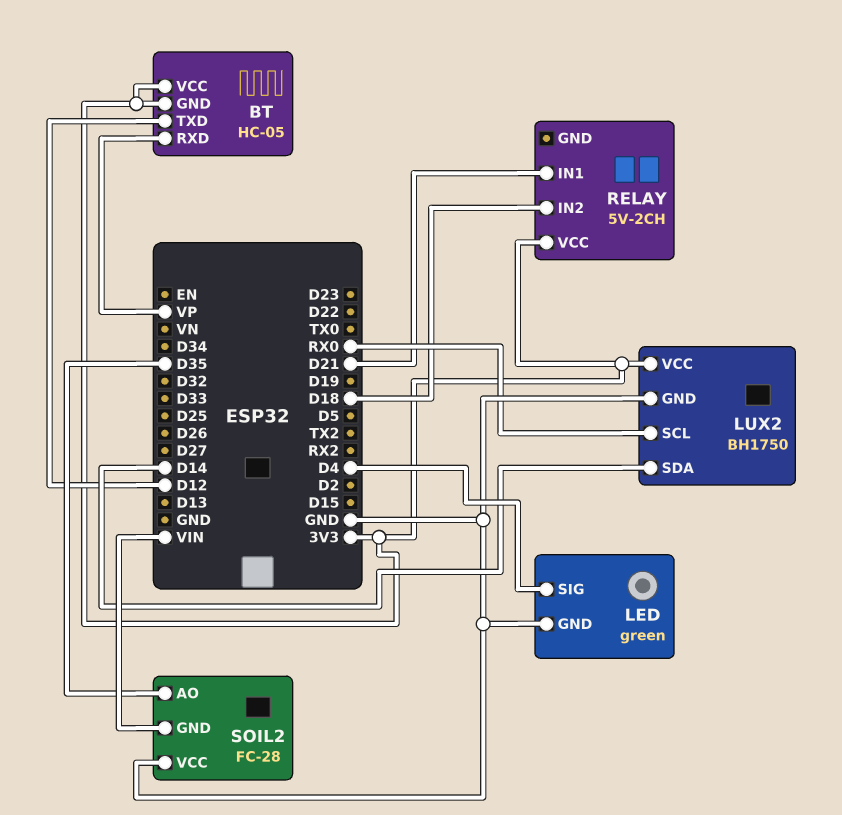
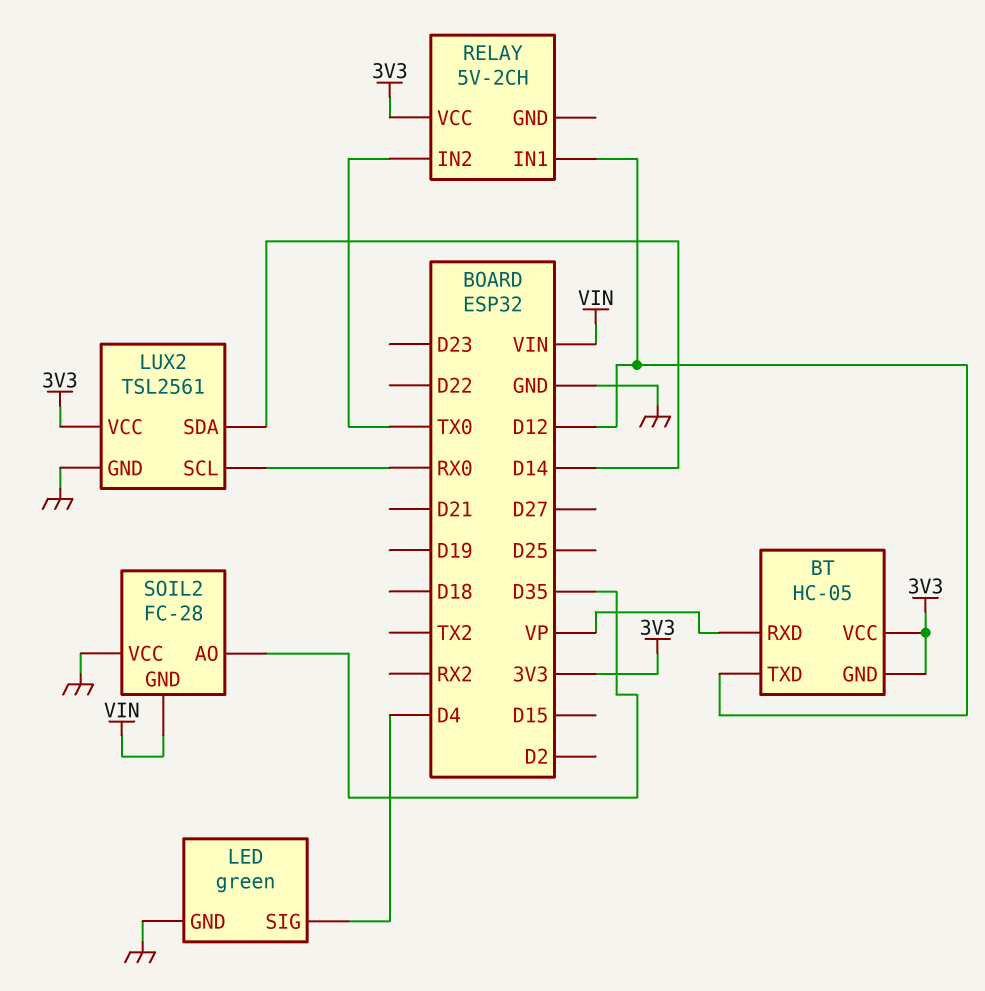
LUX2: BH1750 -> TSL2561
RELAY pin IN1: D21 -> D12
RELAY pin IN2: D18 -> TX0

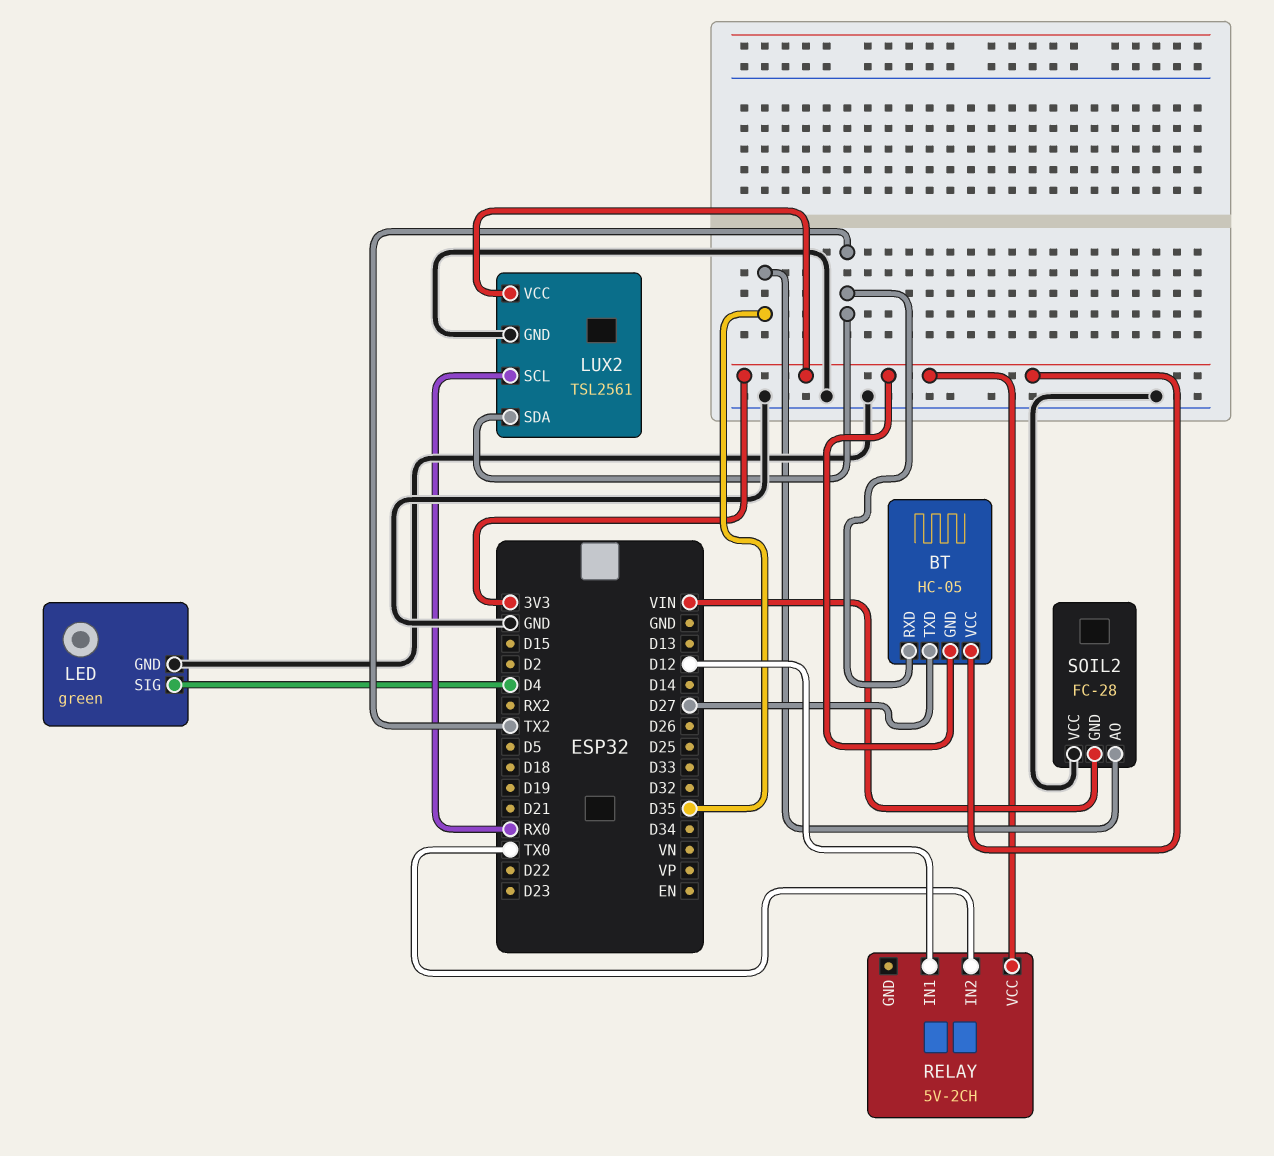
BT pin RXD: VP -> TX2
BT pin TXD: D12 -> D27
LUX2 pin SDA: D14 -> TX2

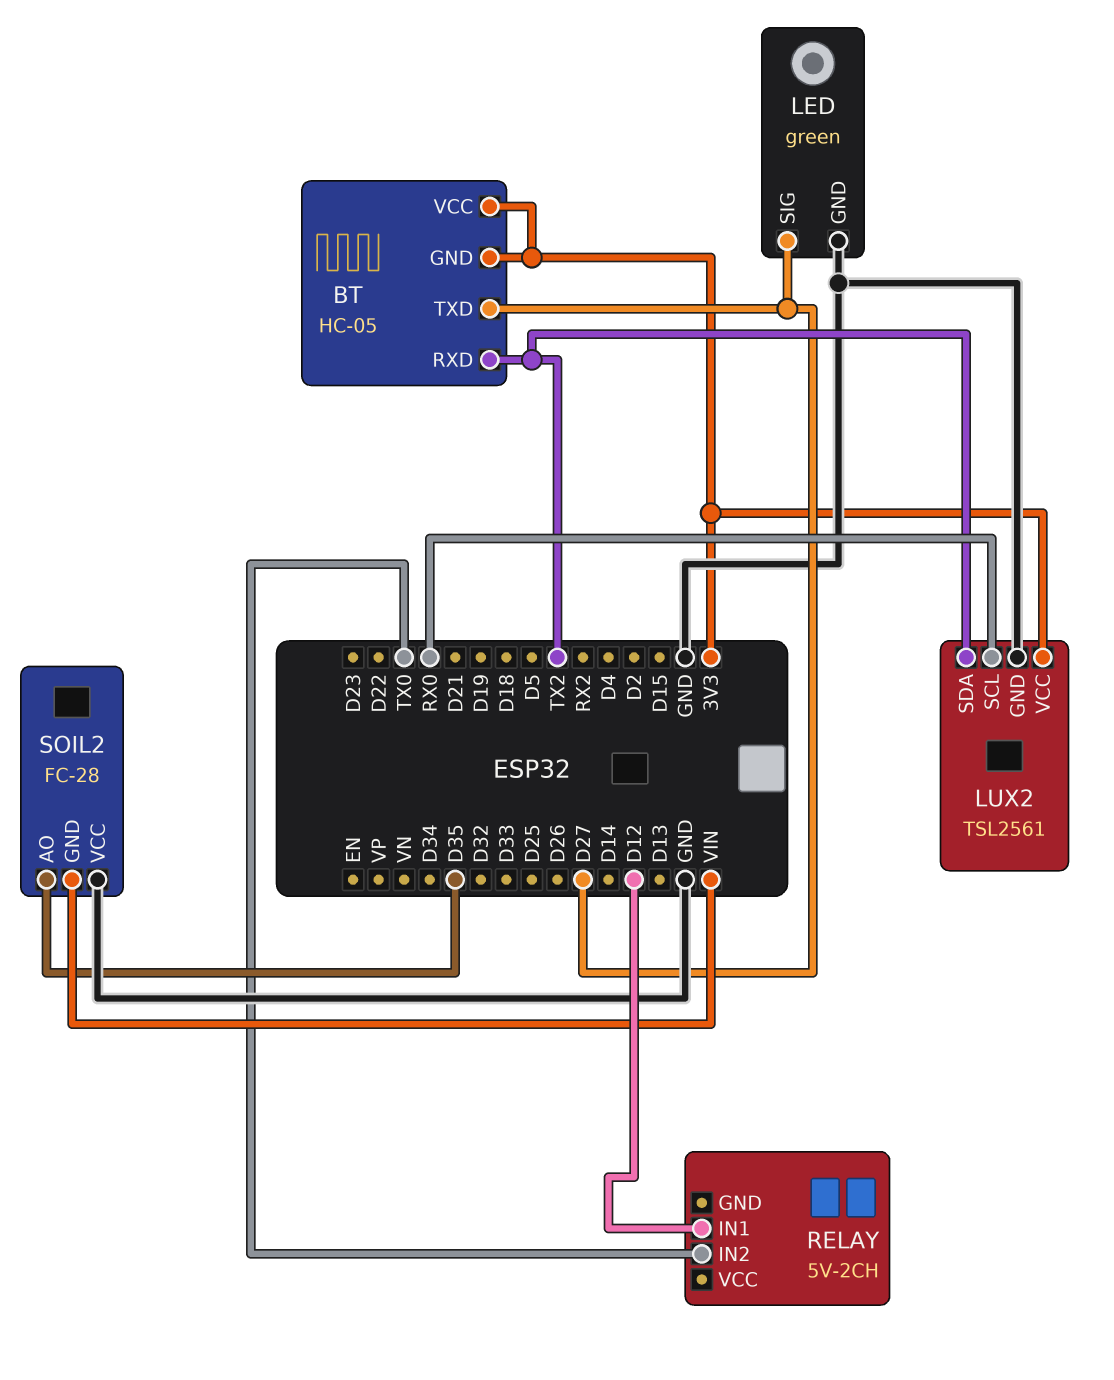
LED pin SIG: D4 -> D27
RELAY pin VCC: 3V3 -> none

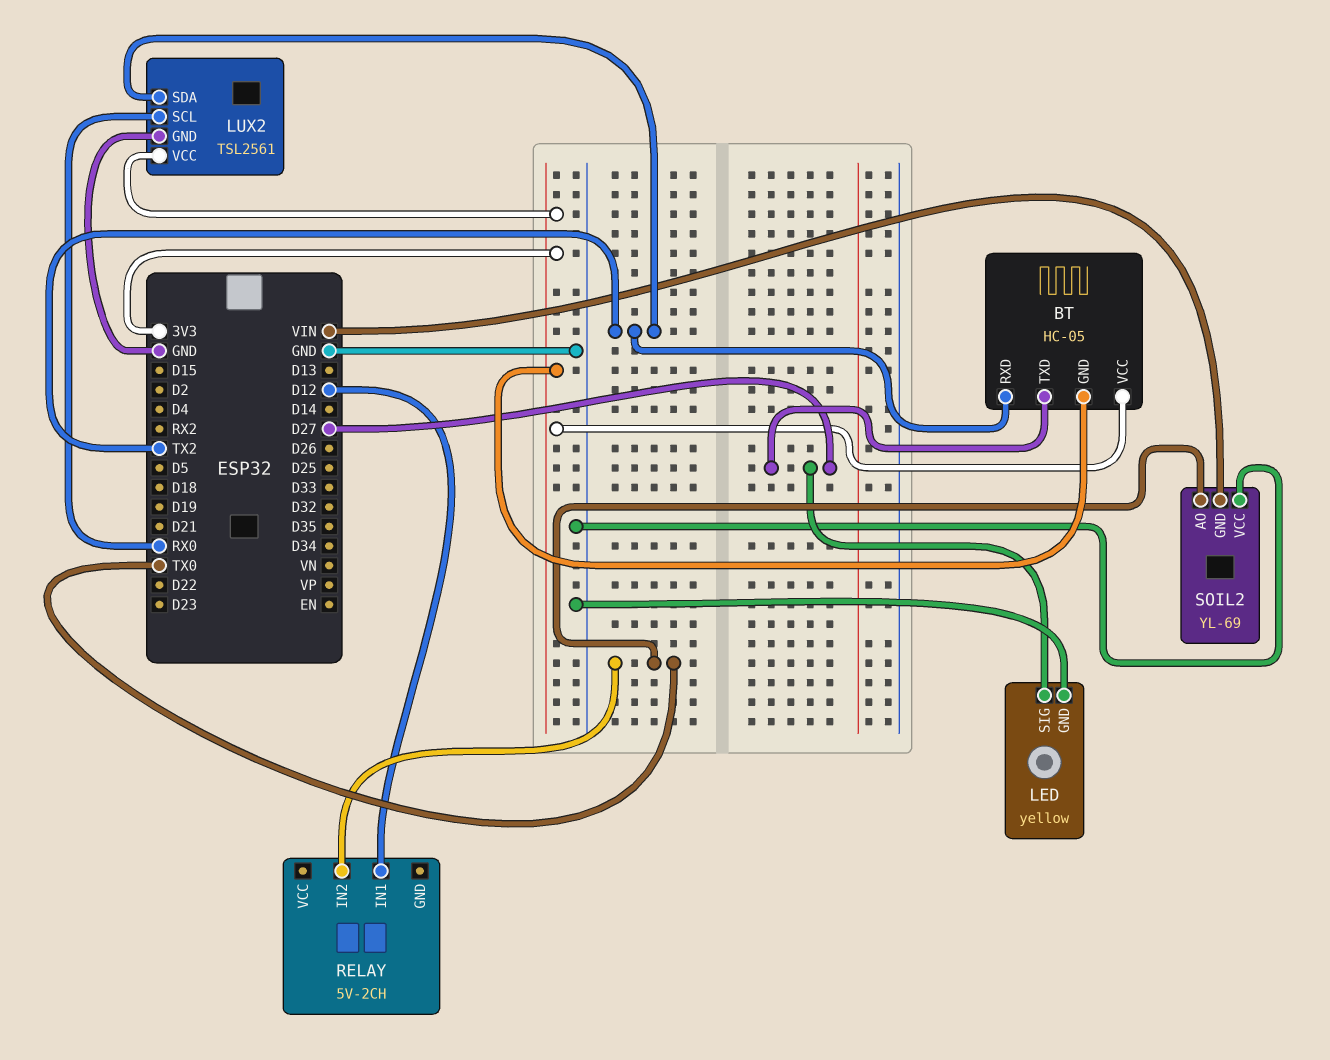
LED: green -> yellow
SOIL2: FC-28 -> YL-69
SOIL2 pin AO: D35 -> TX0

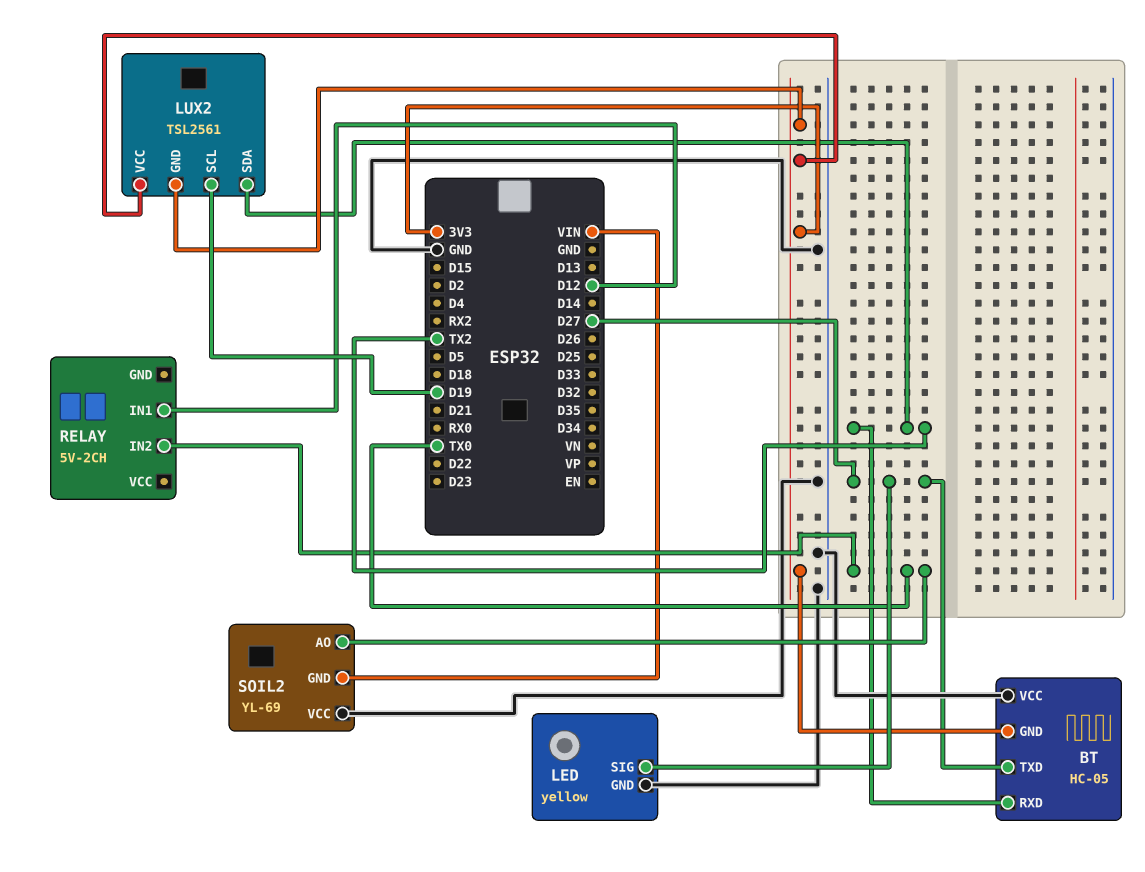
BT pin VCC: 3V3 -> GND
LUX2 pin GND: GND -> 3V3
LUX2 pin SCL: RX0 -> D19

